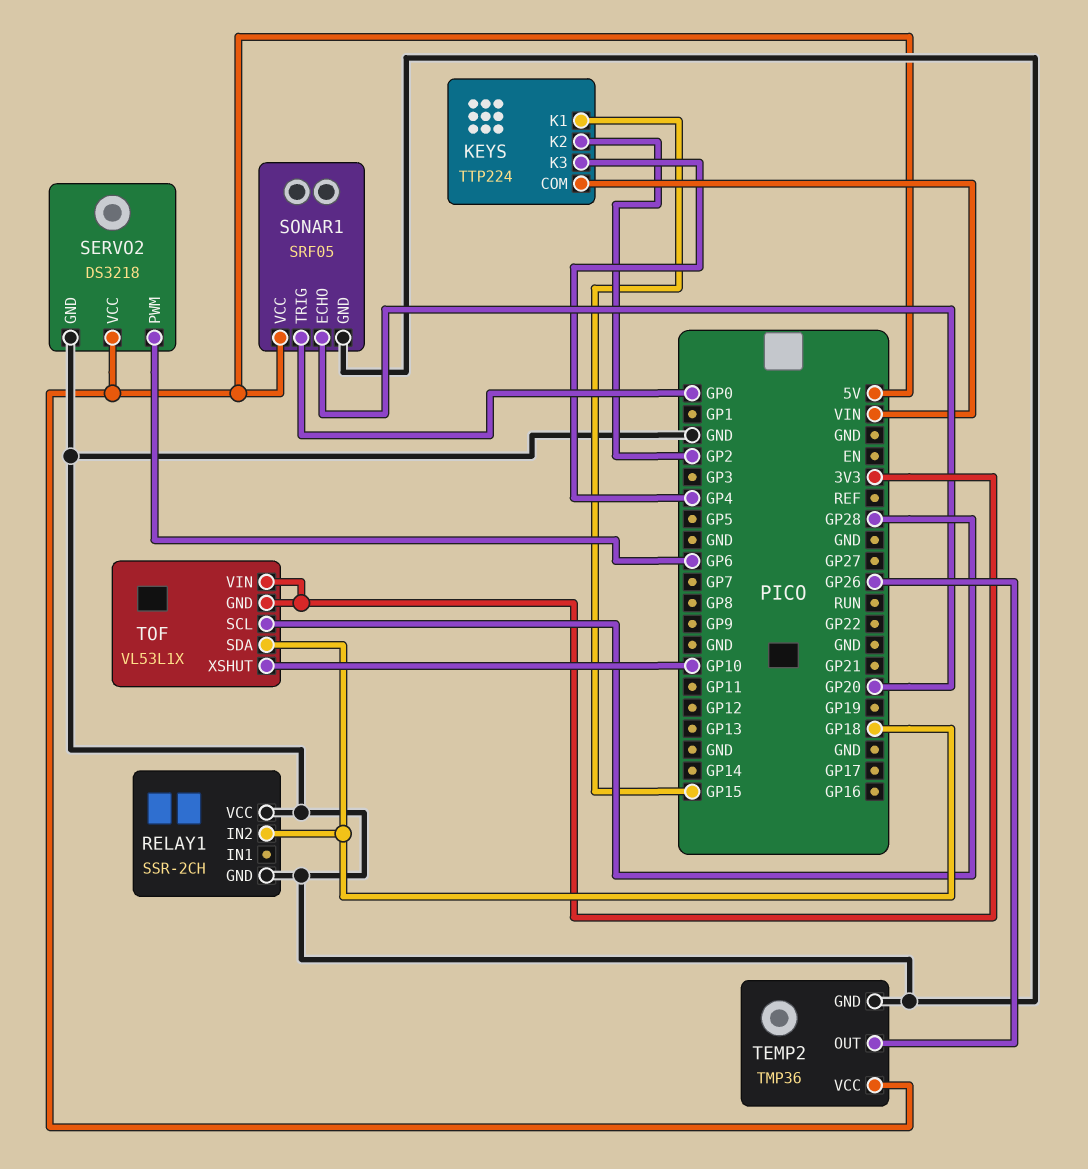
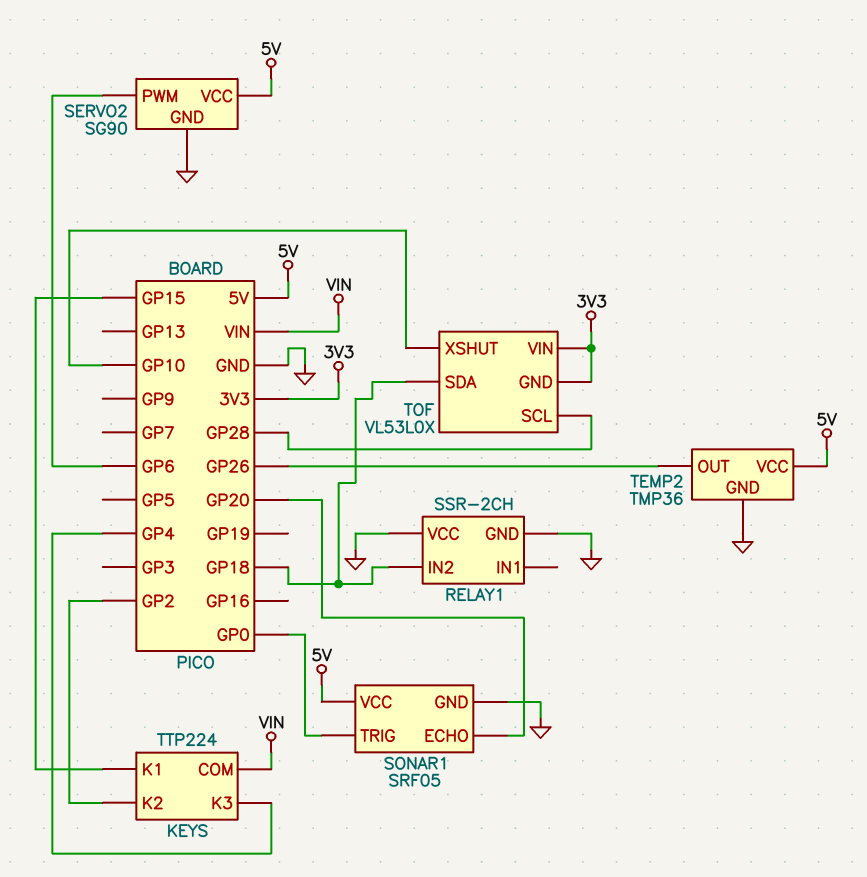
SERVO2: DS3218 -> SG90
TOF: VL53L1X -> VL53L0X

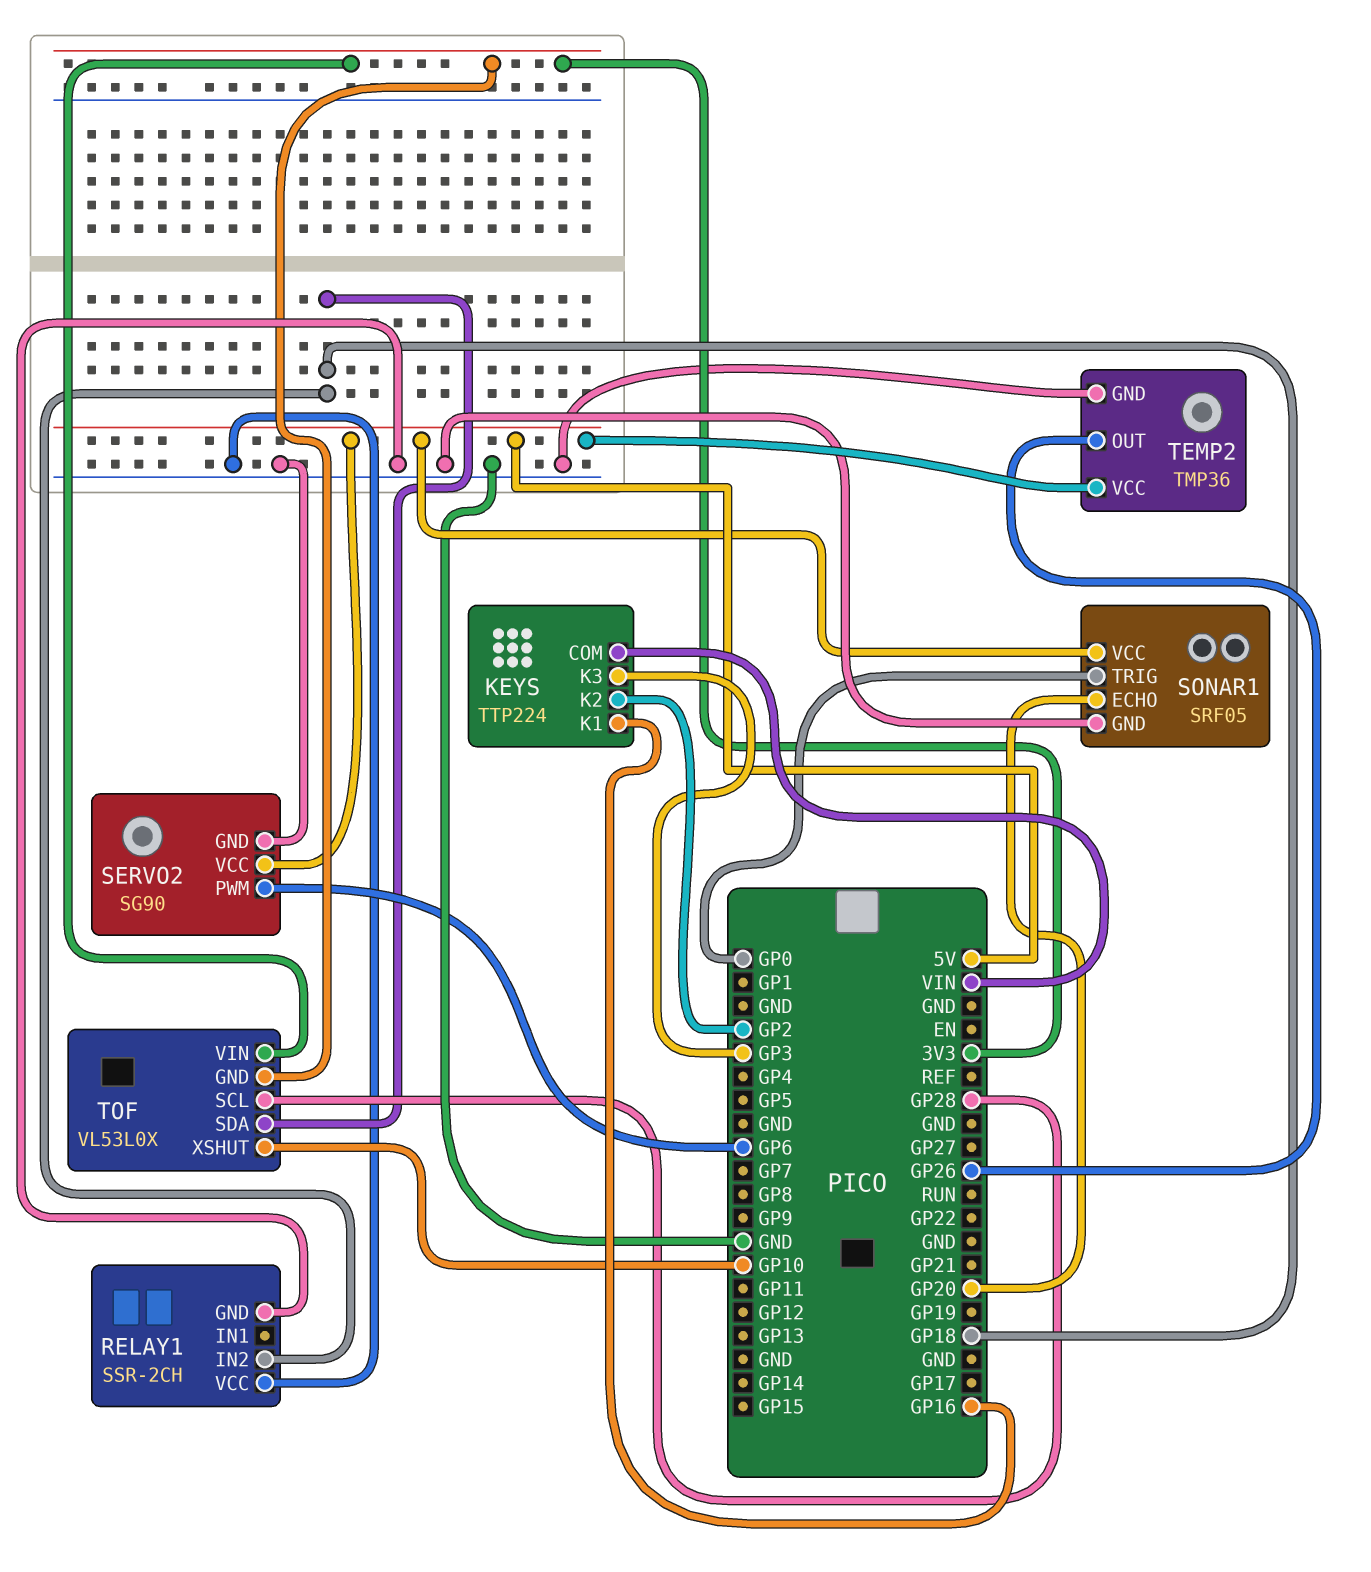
KEYS pin K1: GP15 -> GP16
KEYS pin K3: GP4 -> GP3

